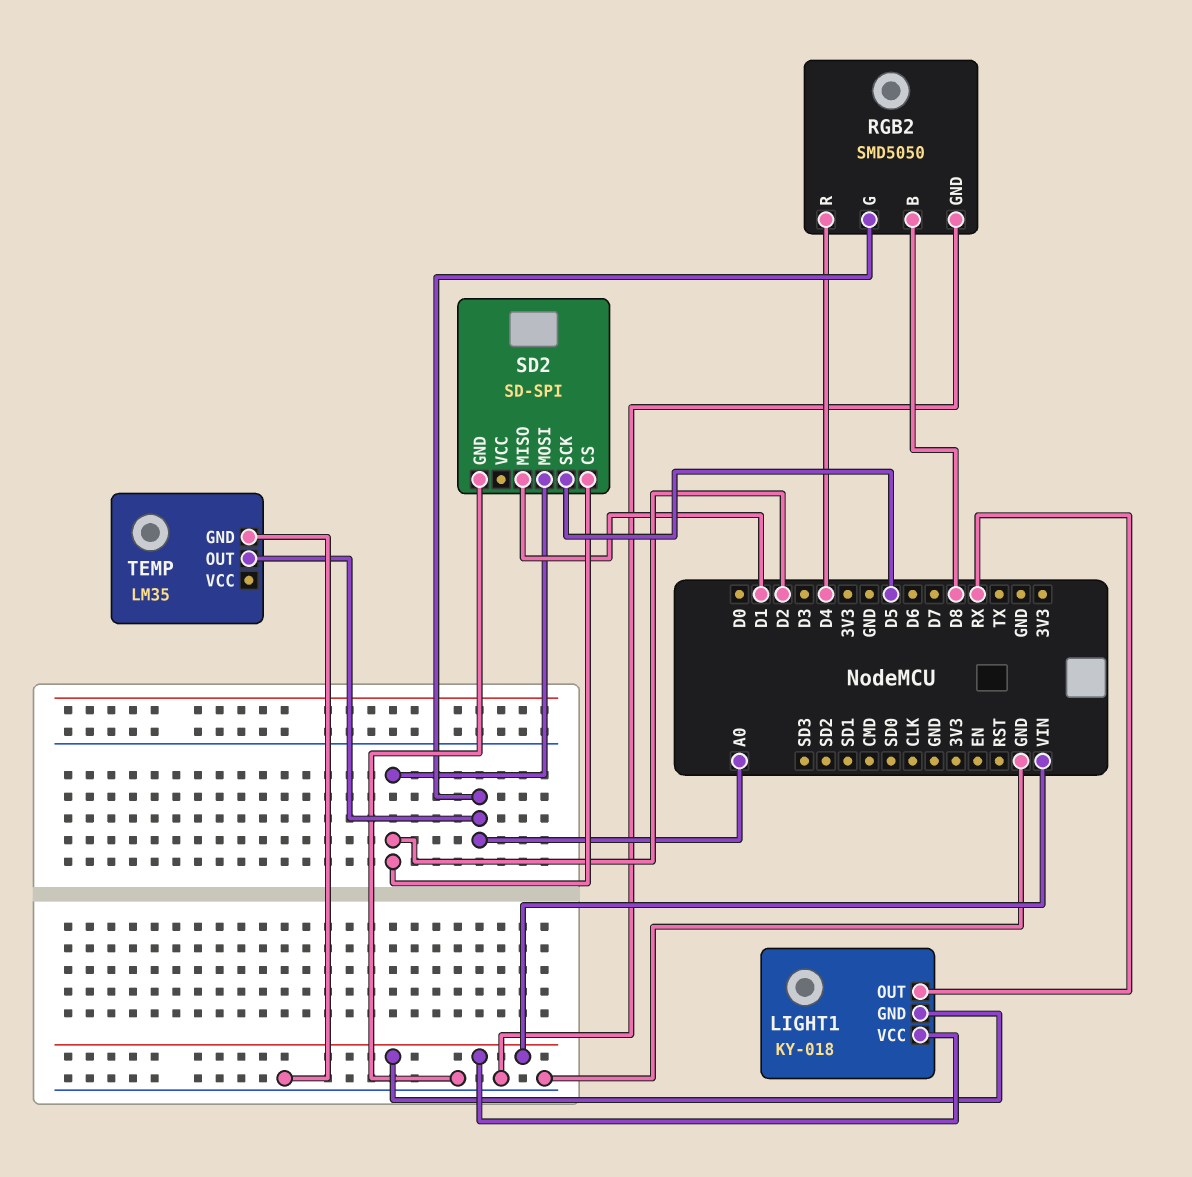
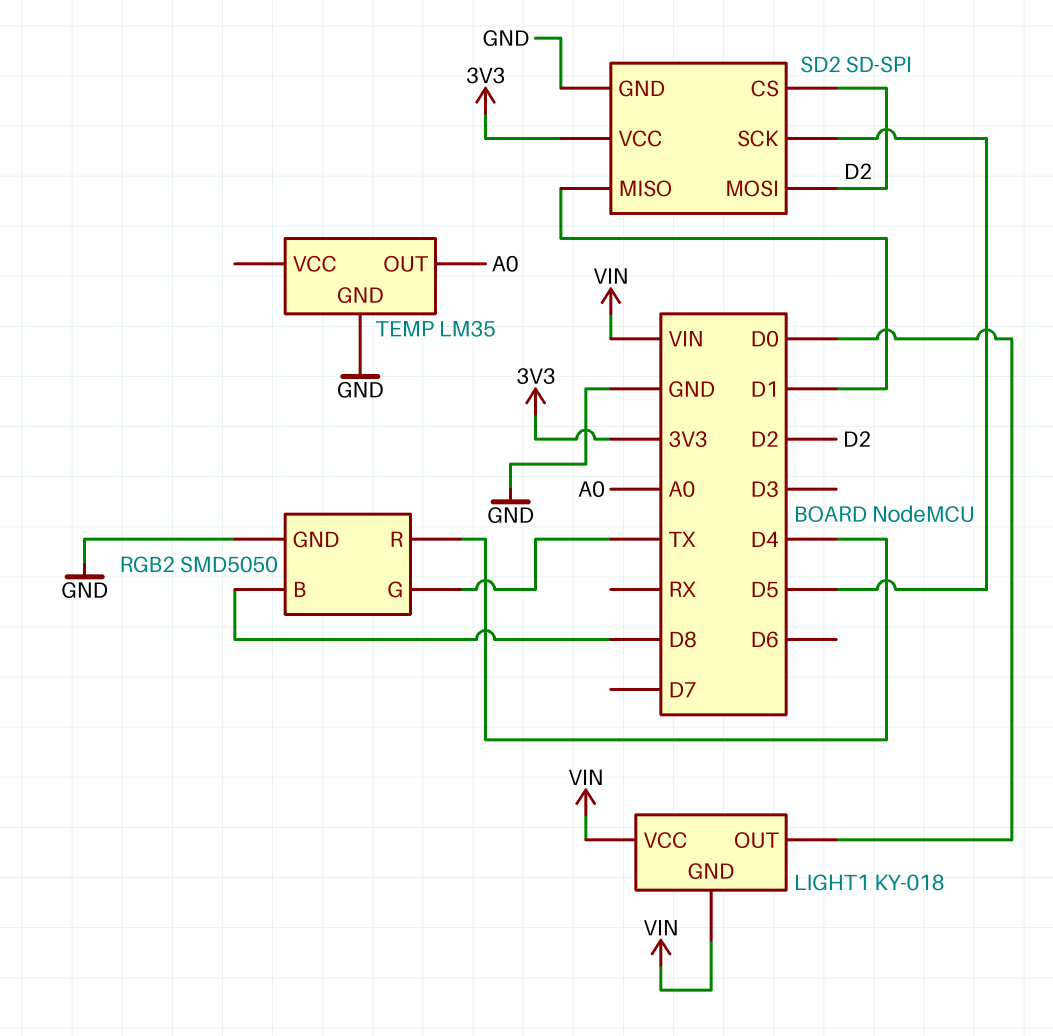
LIGHT1 pin OUT: RX -> D0
RGB2 pin G: A0 -> TX
SD2 pin VCC: none -> 3V3

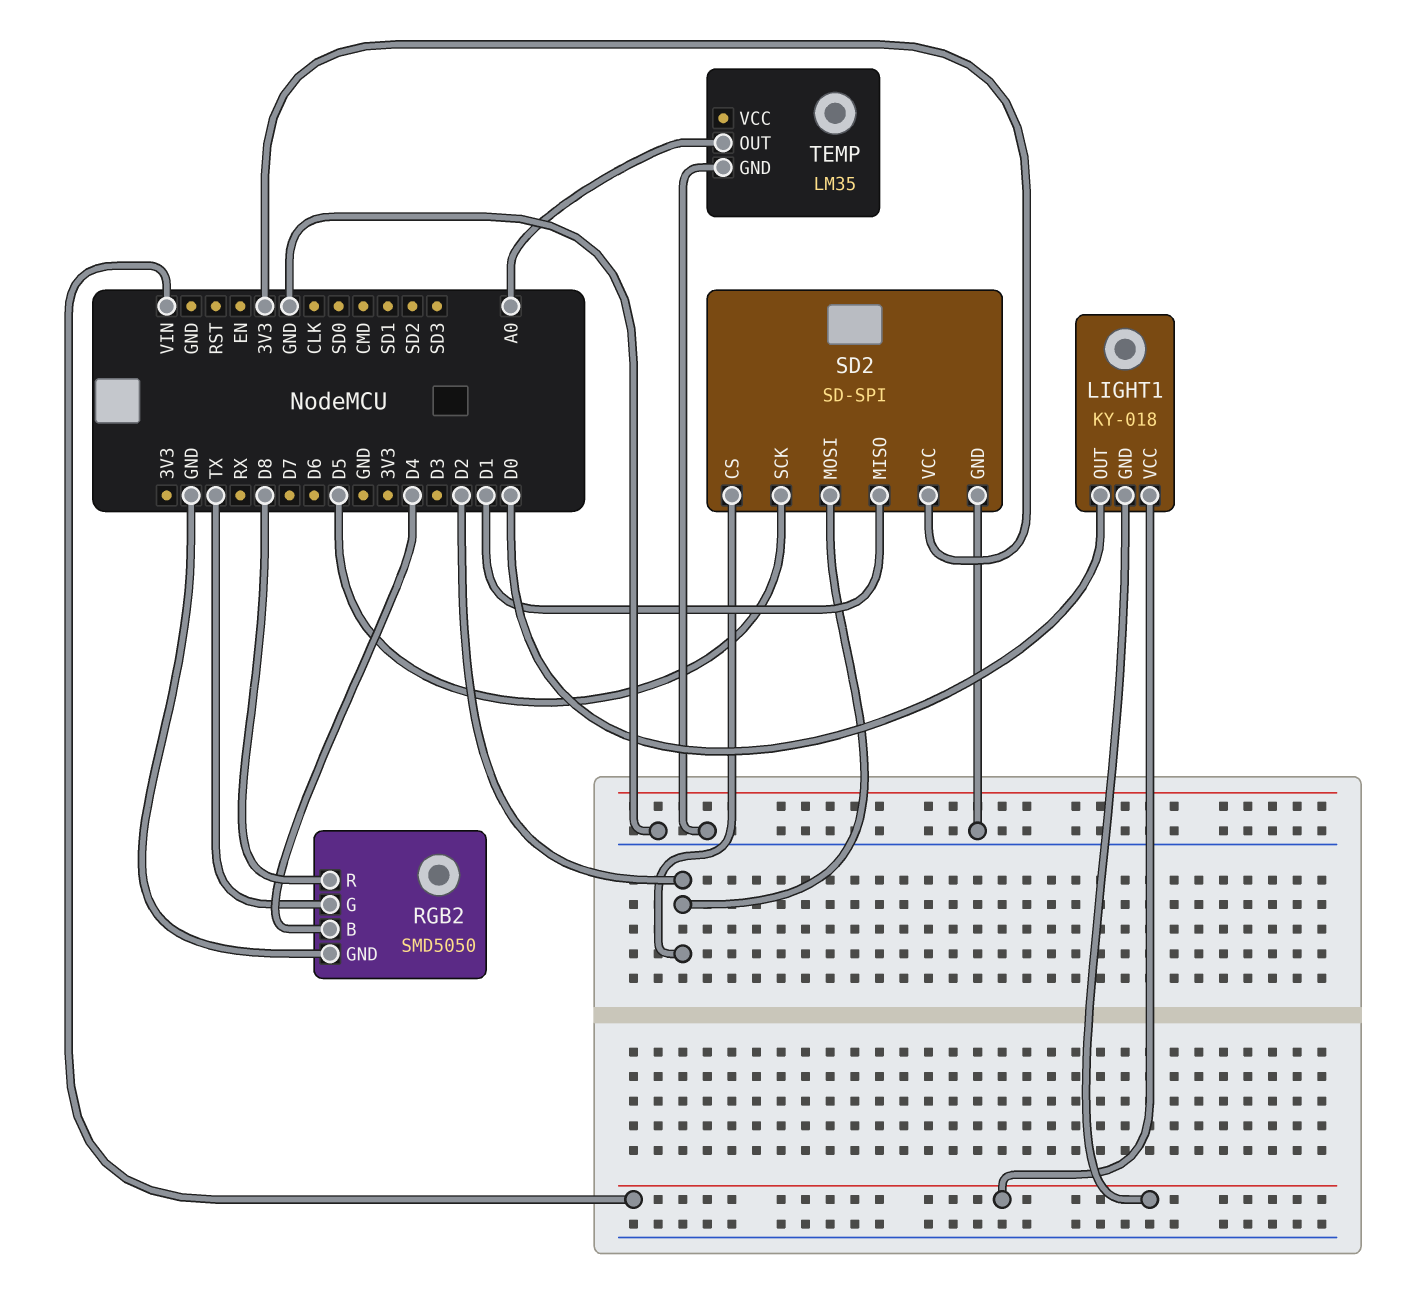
RGB2 pin B: D8 -> D4
RGB2 pin R: D4 -> D8

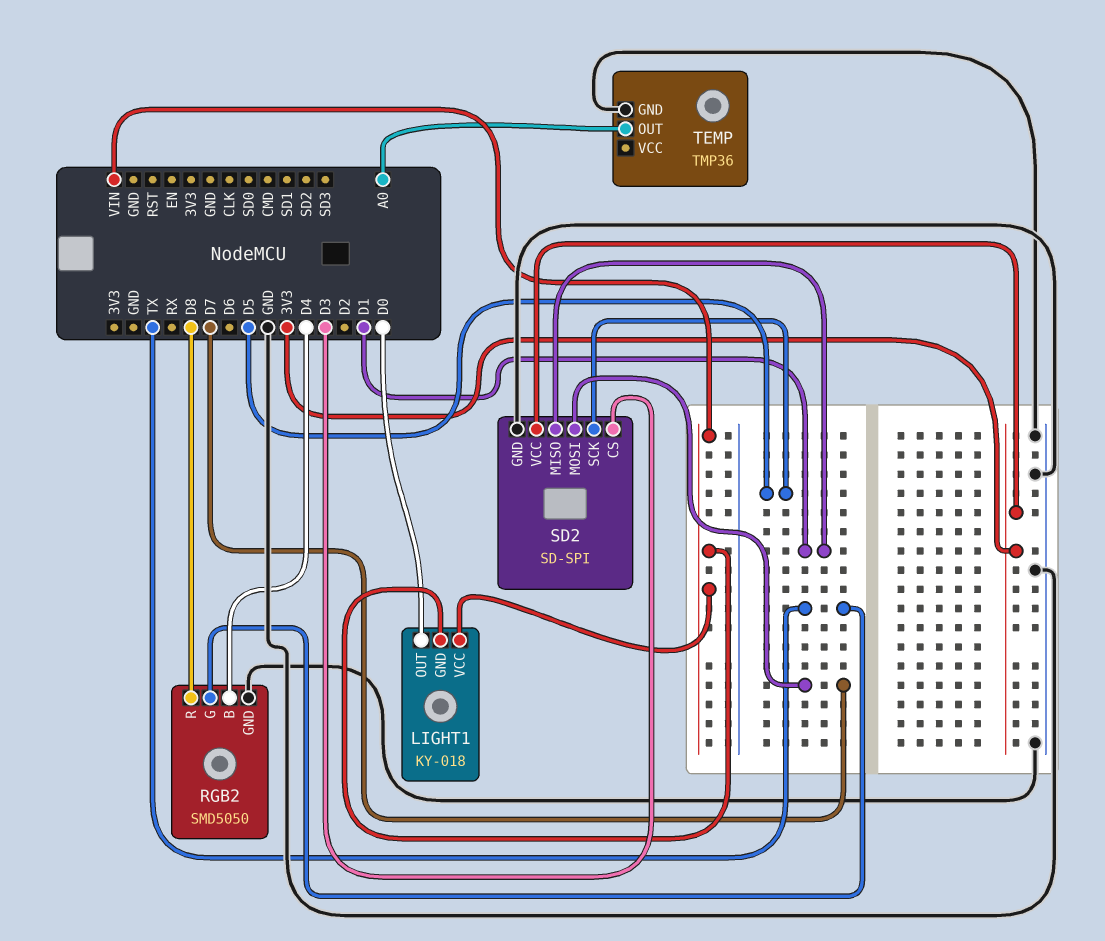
SD2 pin CS: D2 -> D3
SD2 pin MOSI: D2 -> D7
TEMP: LM35 -> TMP36

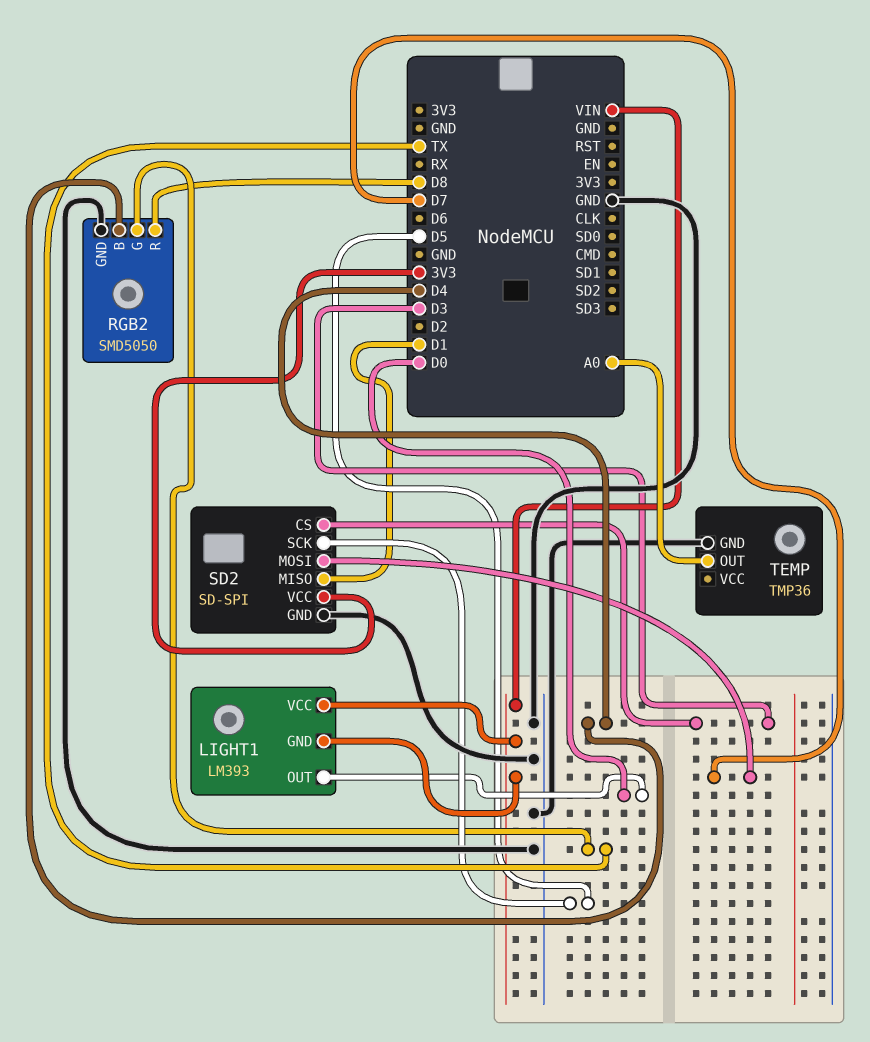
LIGHT1: KY-018 -> LM393

